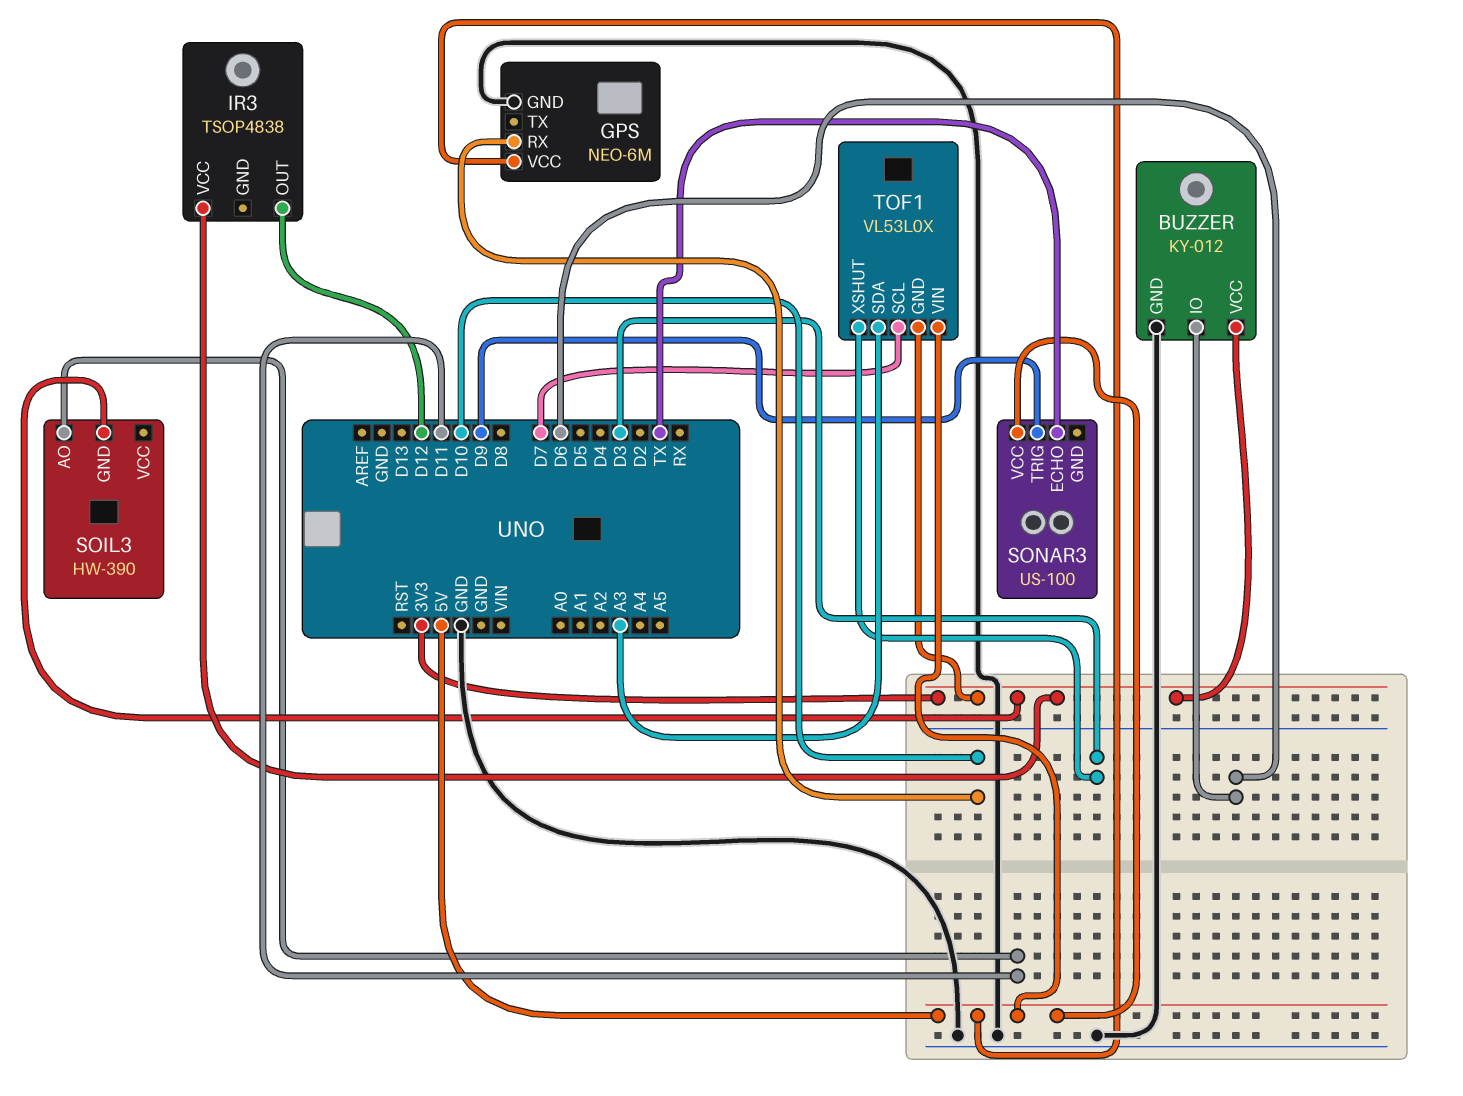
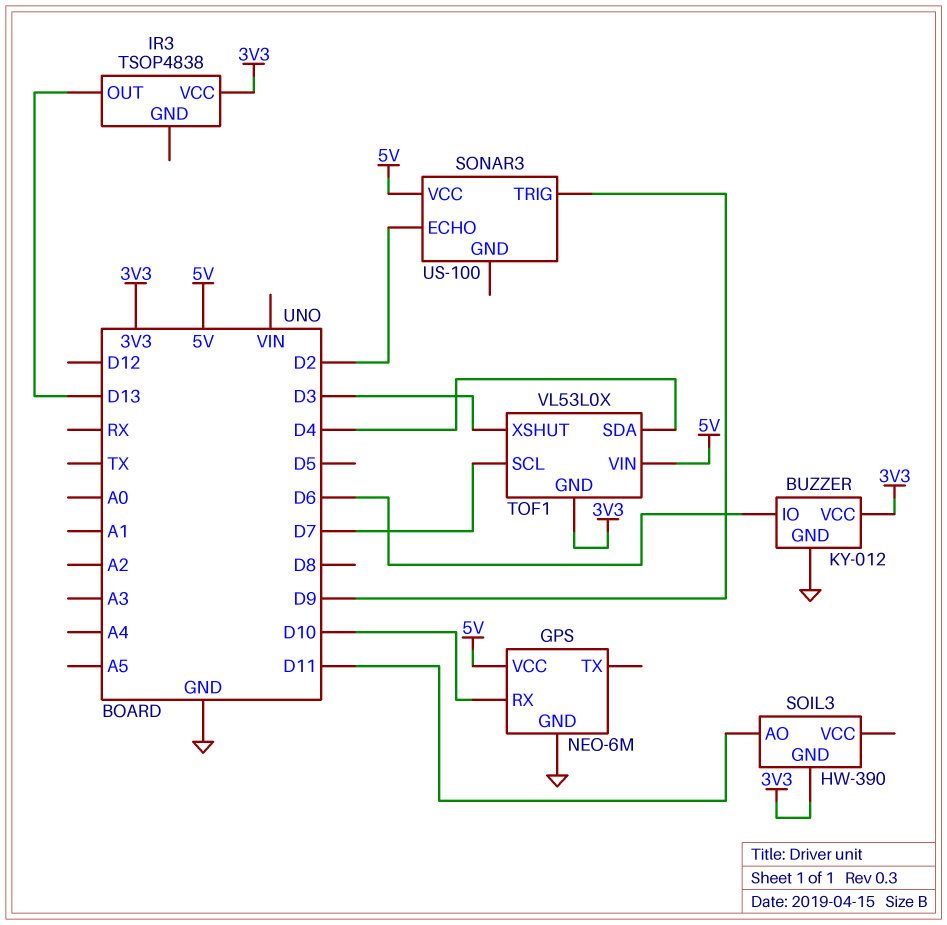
IR3 pin OUT: D12 -> D13
SONAR3 pin ECHO: TX -> D2
TOF1 pin SDA: A3 -> D4

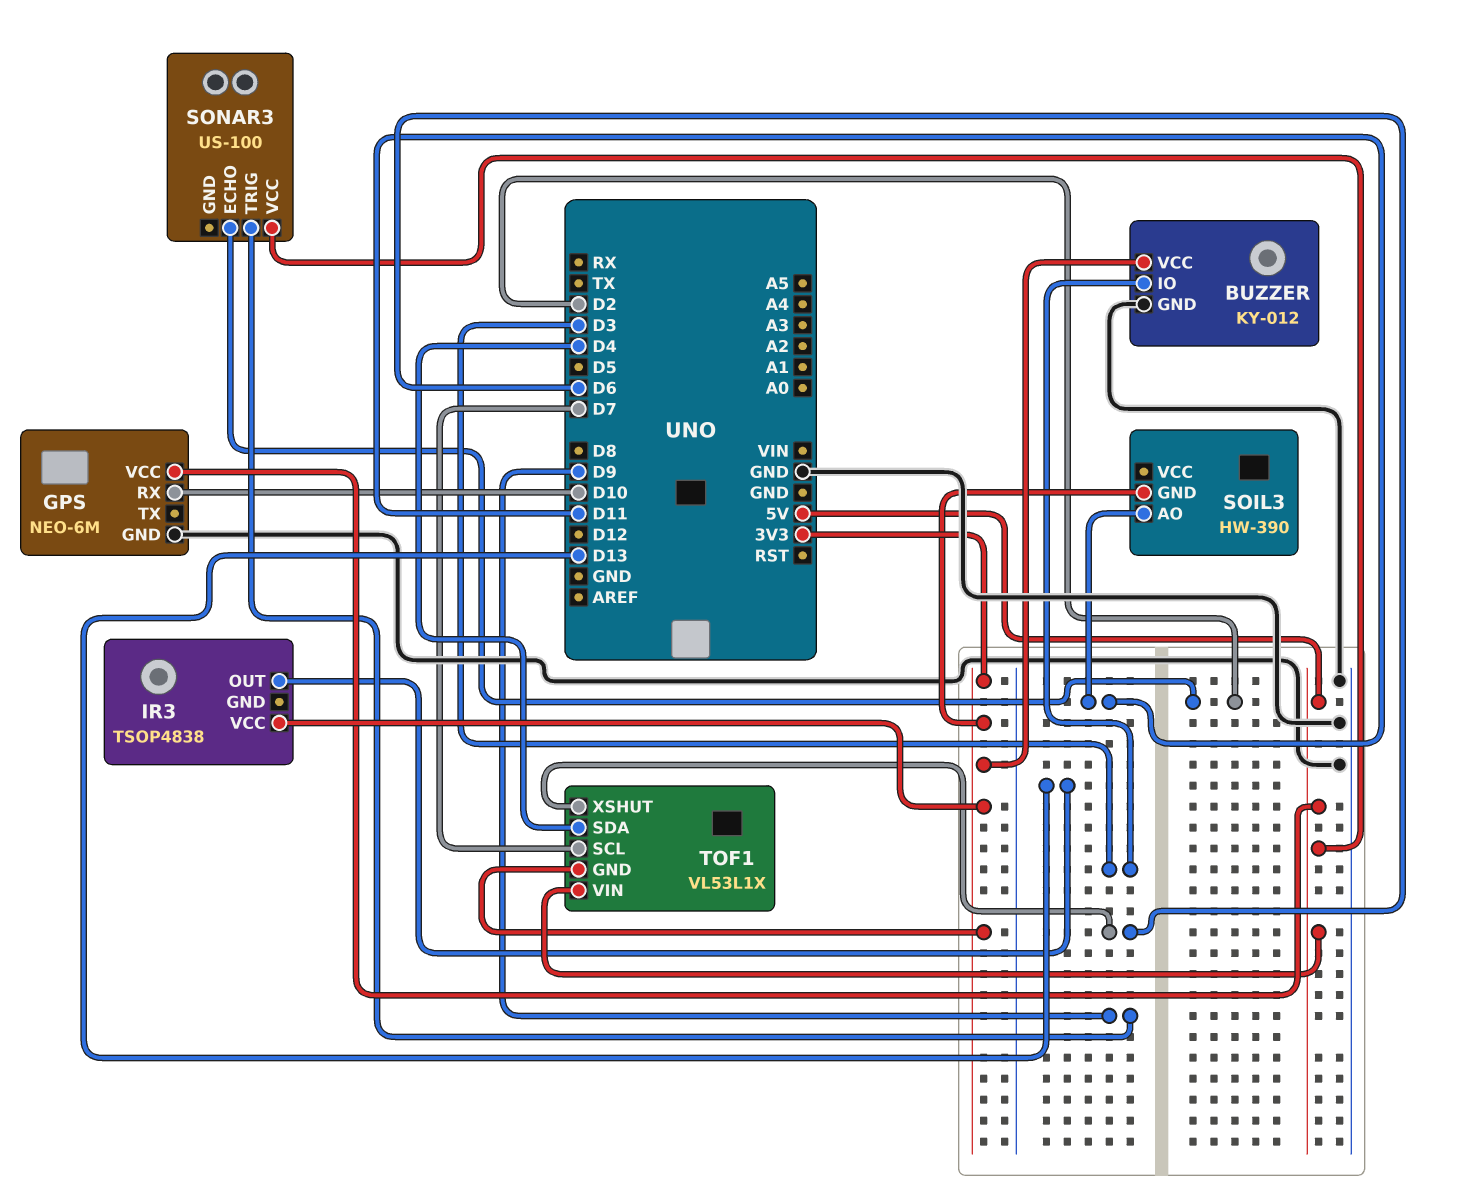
BUZZER pin IO: D6 -> D3
TOF1: VL53L0X -> VL53L1X
TOF1 pin XSHUT: D3 -> D6

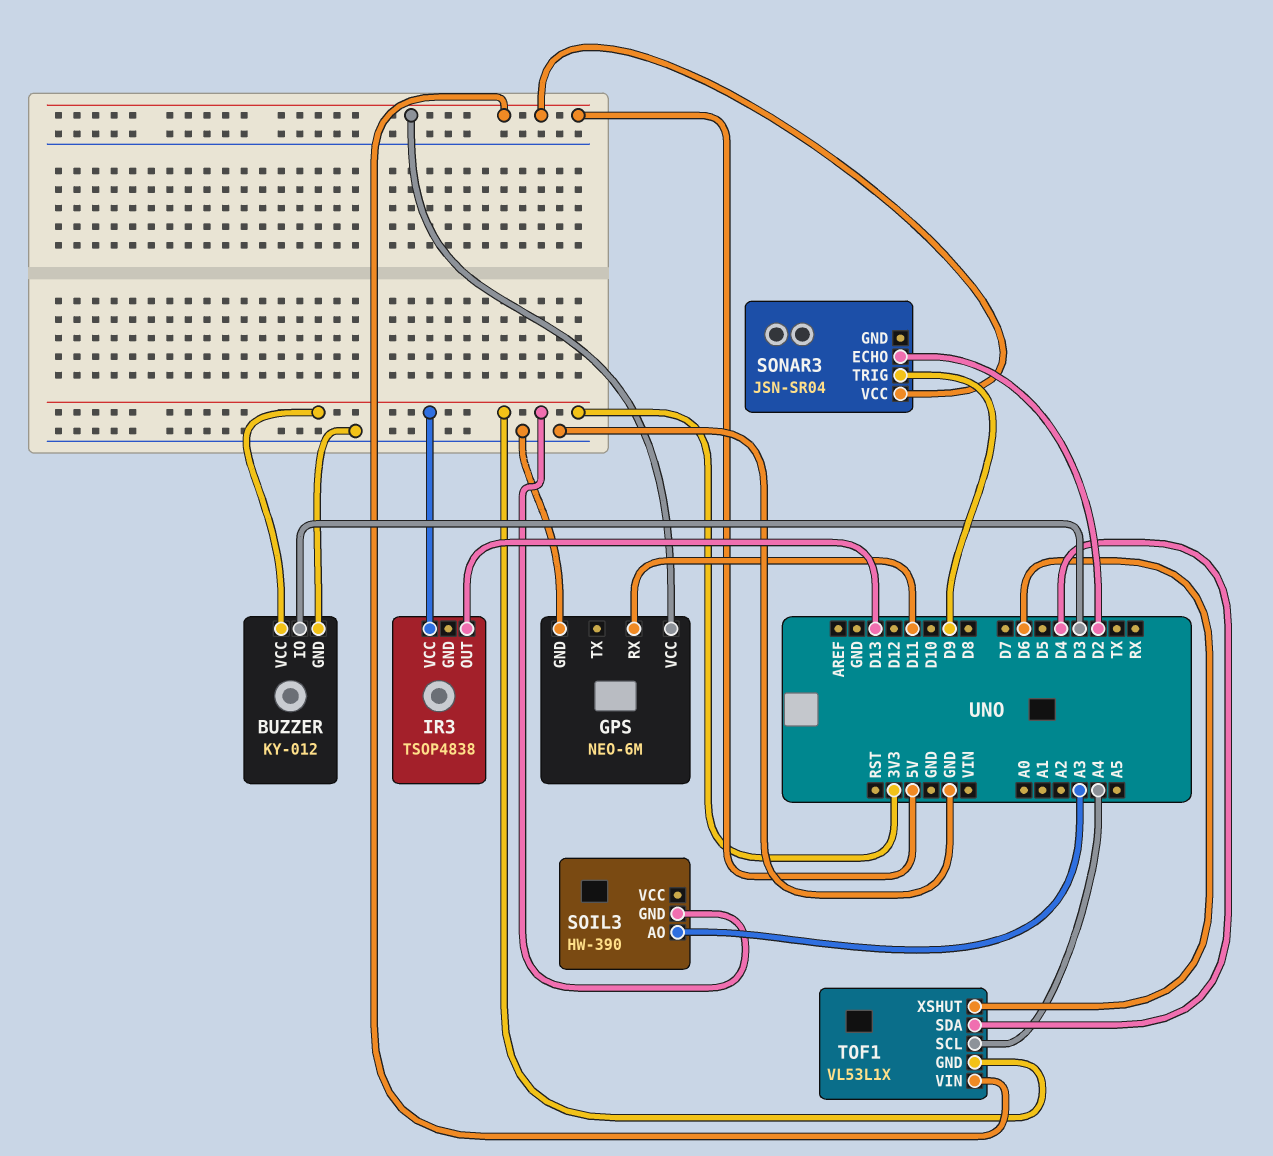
GPS pin RX: D10 -> D11
SOIL3 pin AO: D11 -> A3
SONAR3: US-100 -> JSN-SR04
TOF1 pin SCL: D7 -> A4

